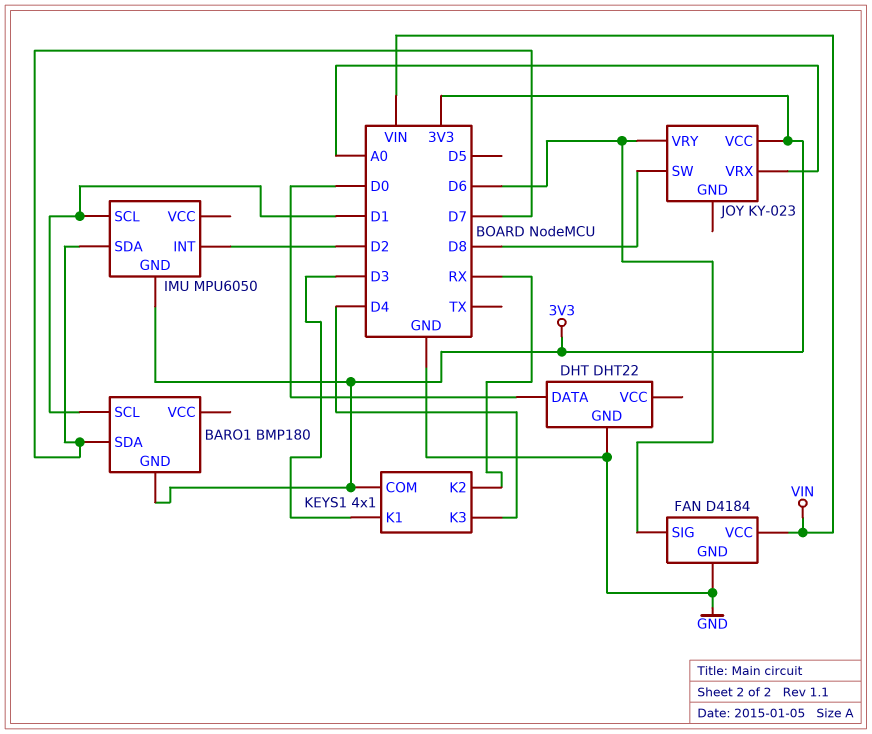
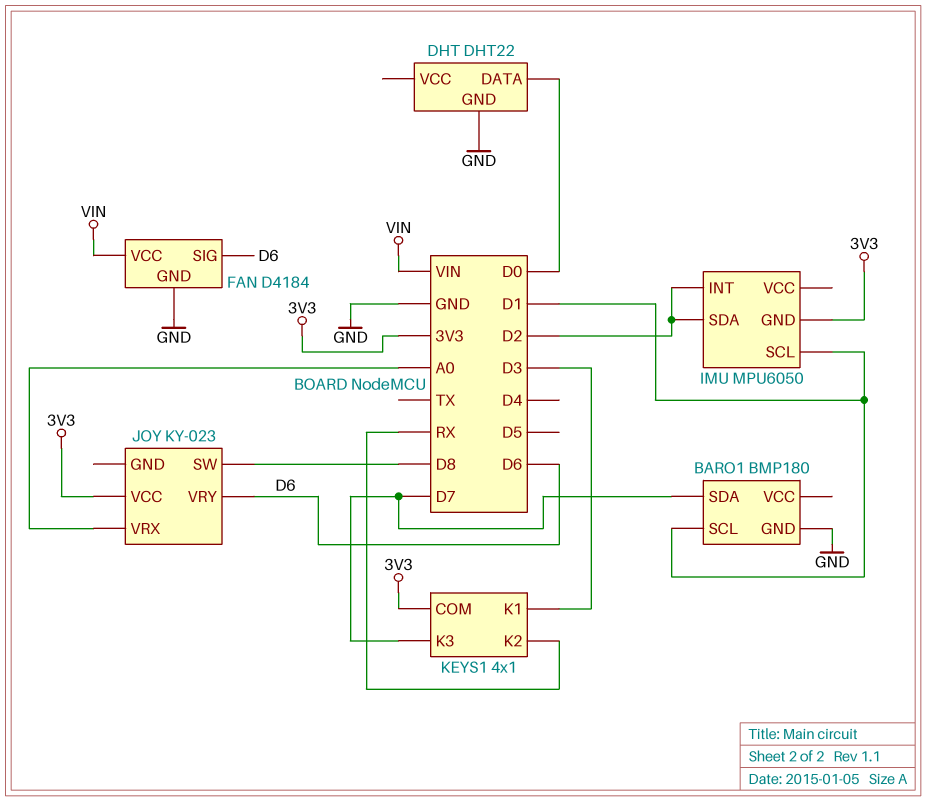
BARO1 pin GND: 3V3 -> GND
IMU pin SDA: D7 -> D2
KEYS1 pin K3: D4 -> D7

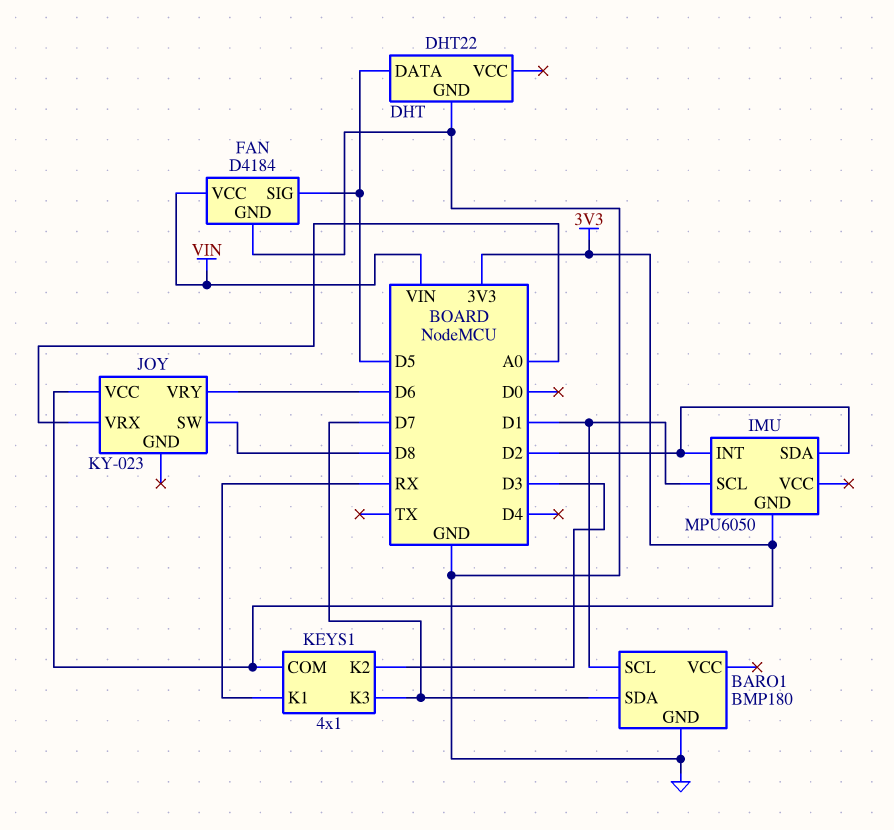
DHT pin DATA: D0 -> D5
FAN pin SIG: D6 -> D5
KEYS1 pin K1: D3 -> RX
KEYS1 pin K2: RX -> D3

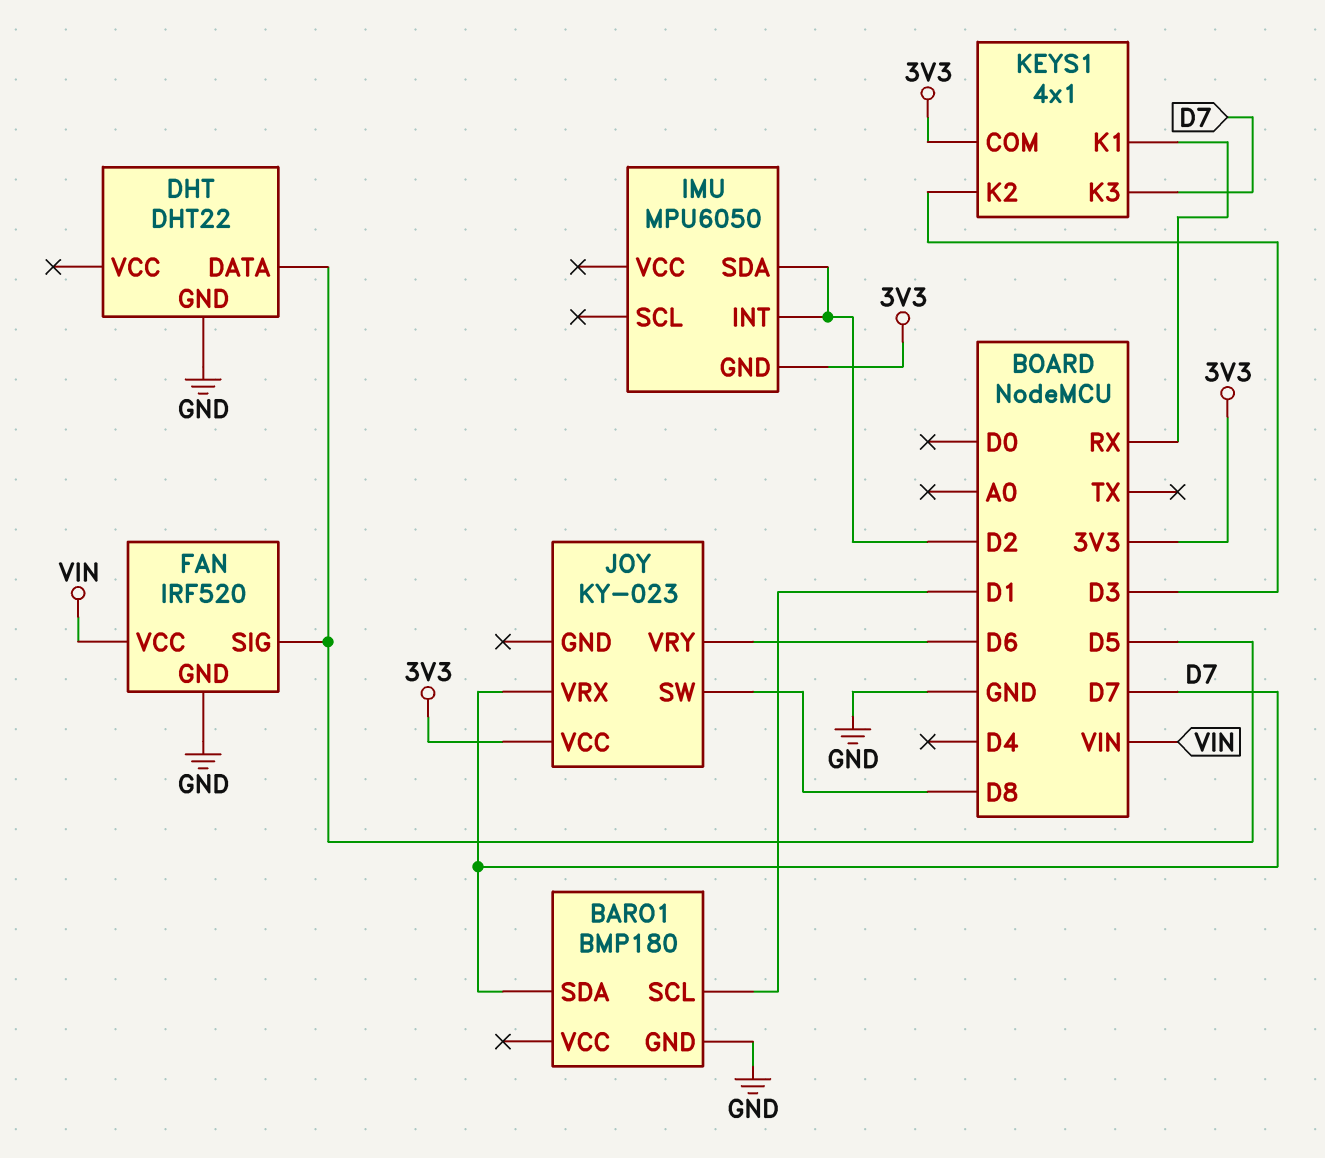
FAN: D4184 -> IRF520
IMU pin SCL: D1 -> none
JOY pin VRX: A0 -> D7

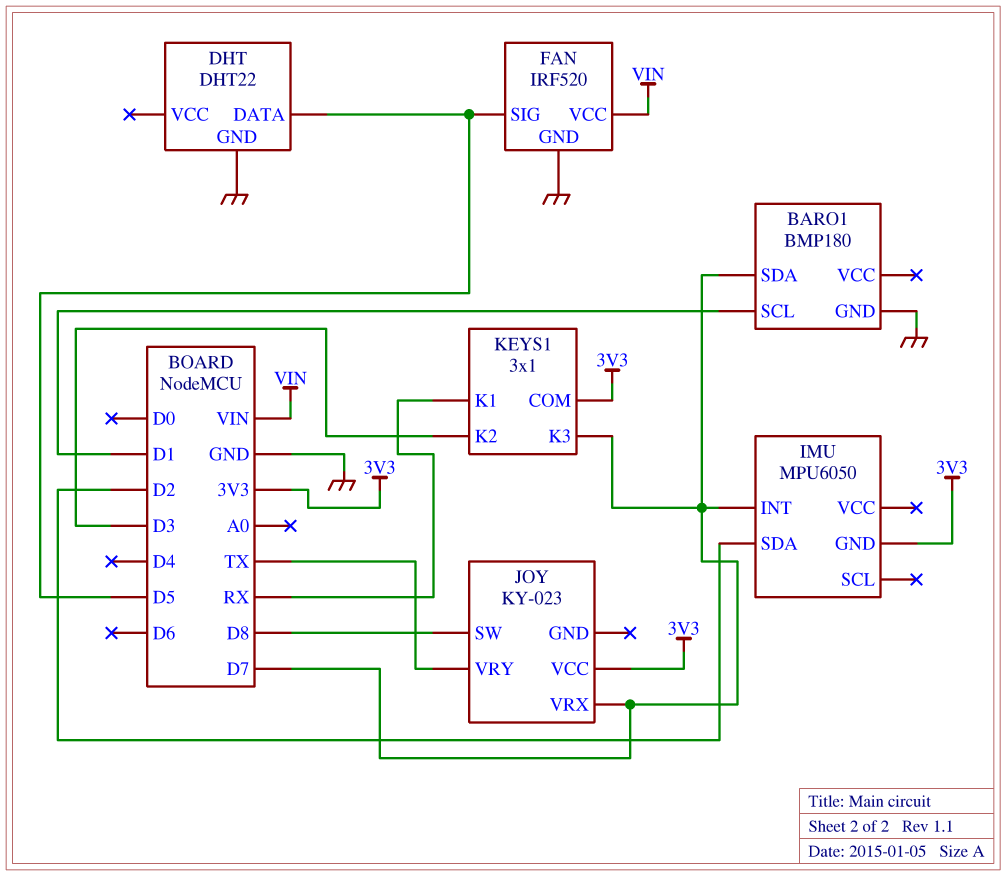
IMU pin INT: D2 -> D7
JOY pin VRY: D6 -> TX
KEYS1: 4x1 -> 3x1

